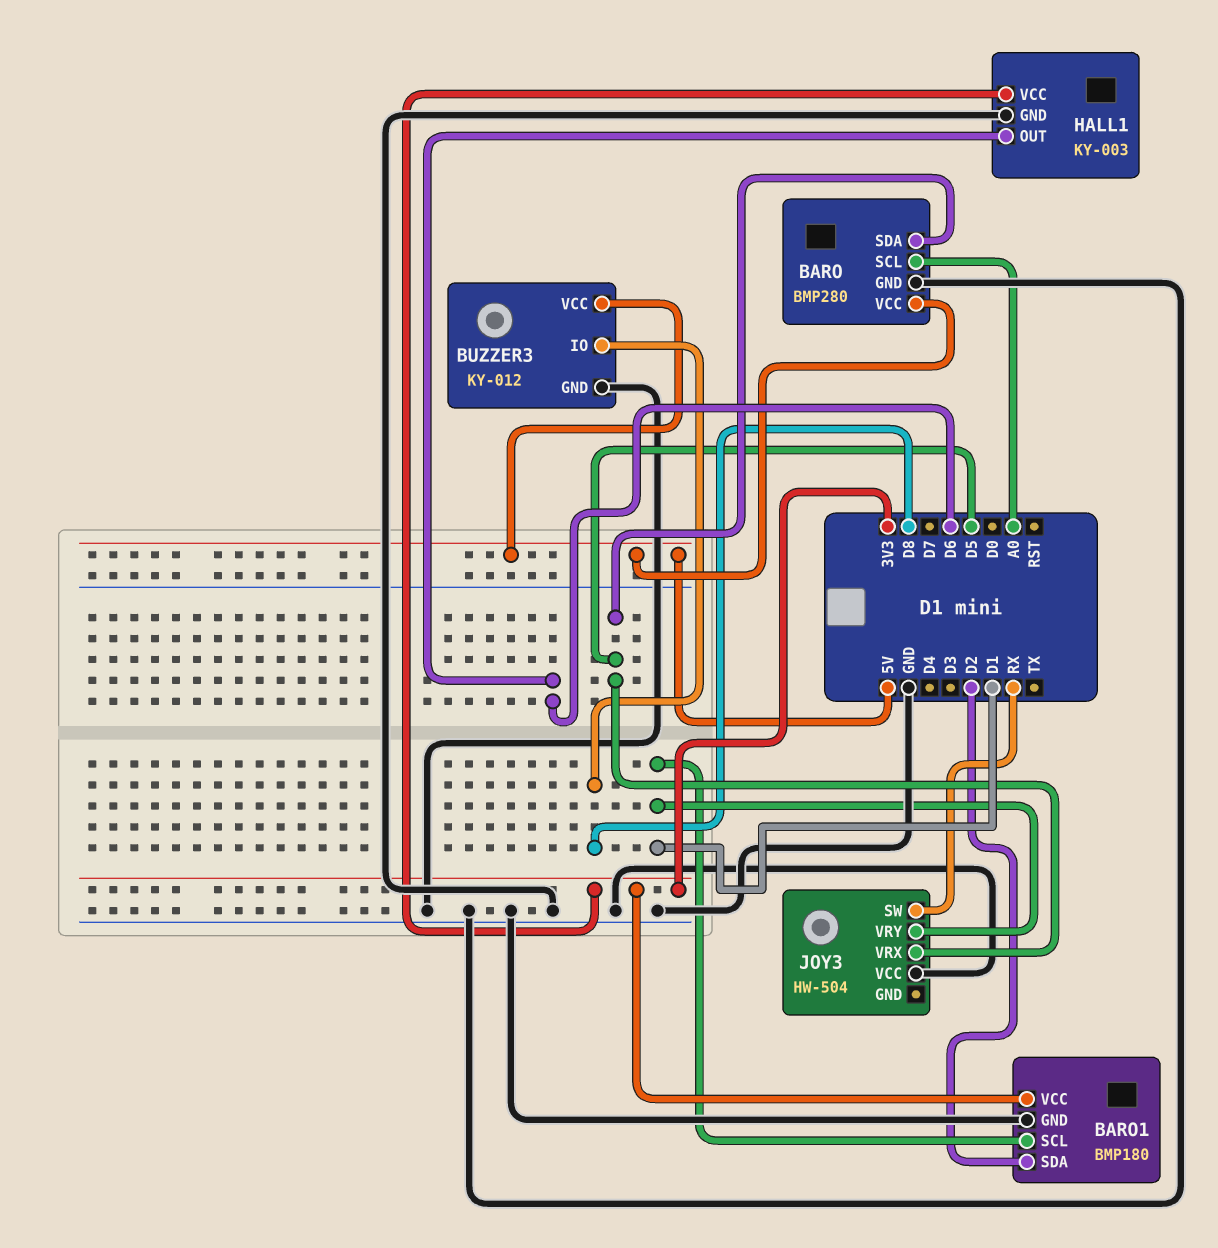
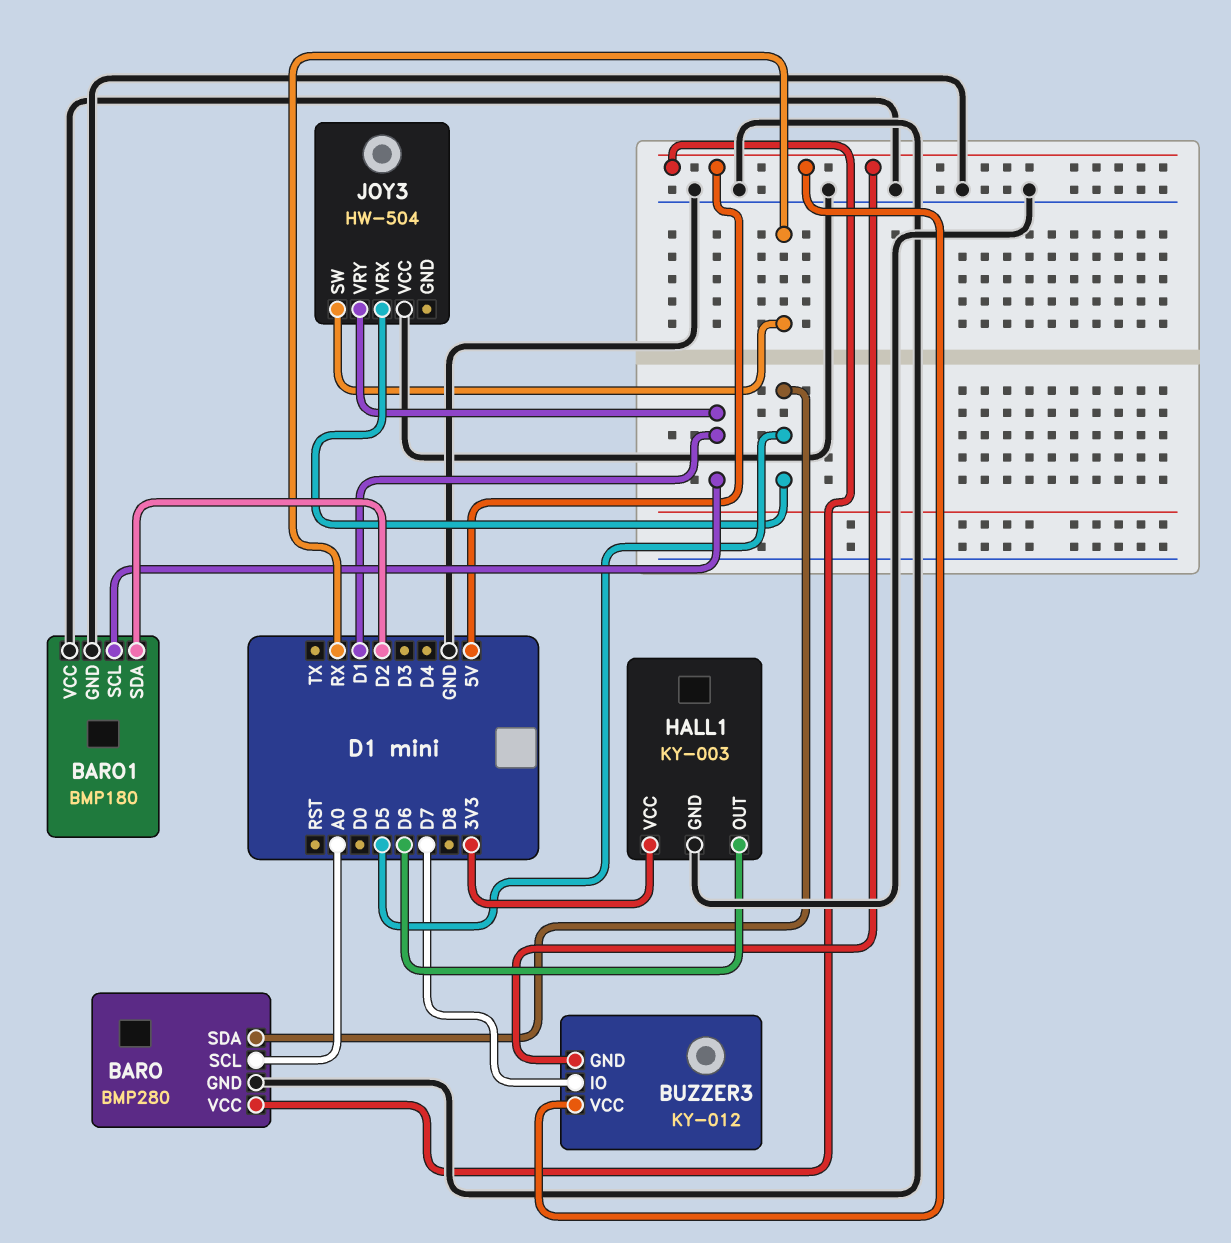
BARO1 pin VCC: 3V3 -> GND
BUZZER3 pin GND: GND -> 5V
BUZZER3 pin IO: D8 -> D7

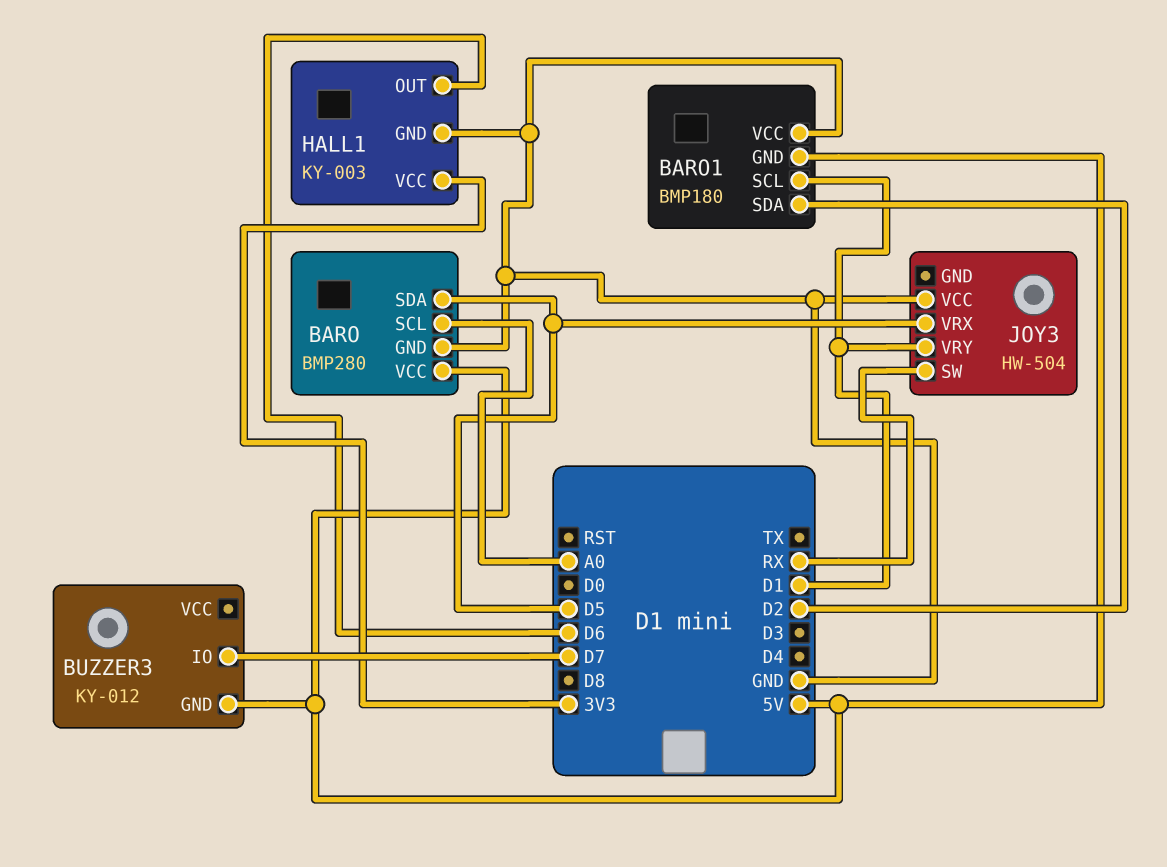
BARO1 pin GND: GND -> 5V
BUZZER3 pin VCC: 5V -> none

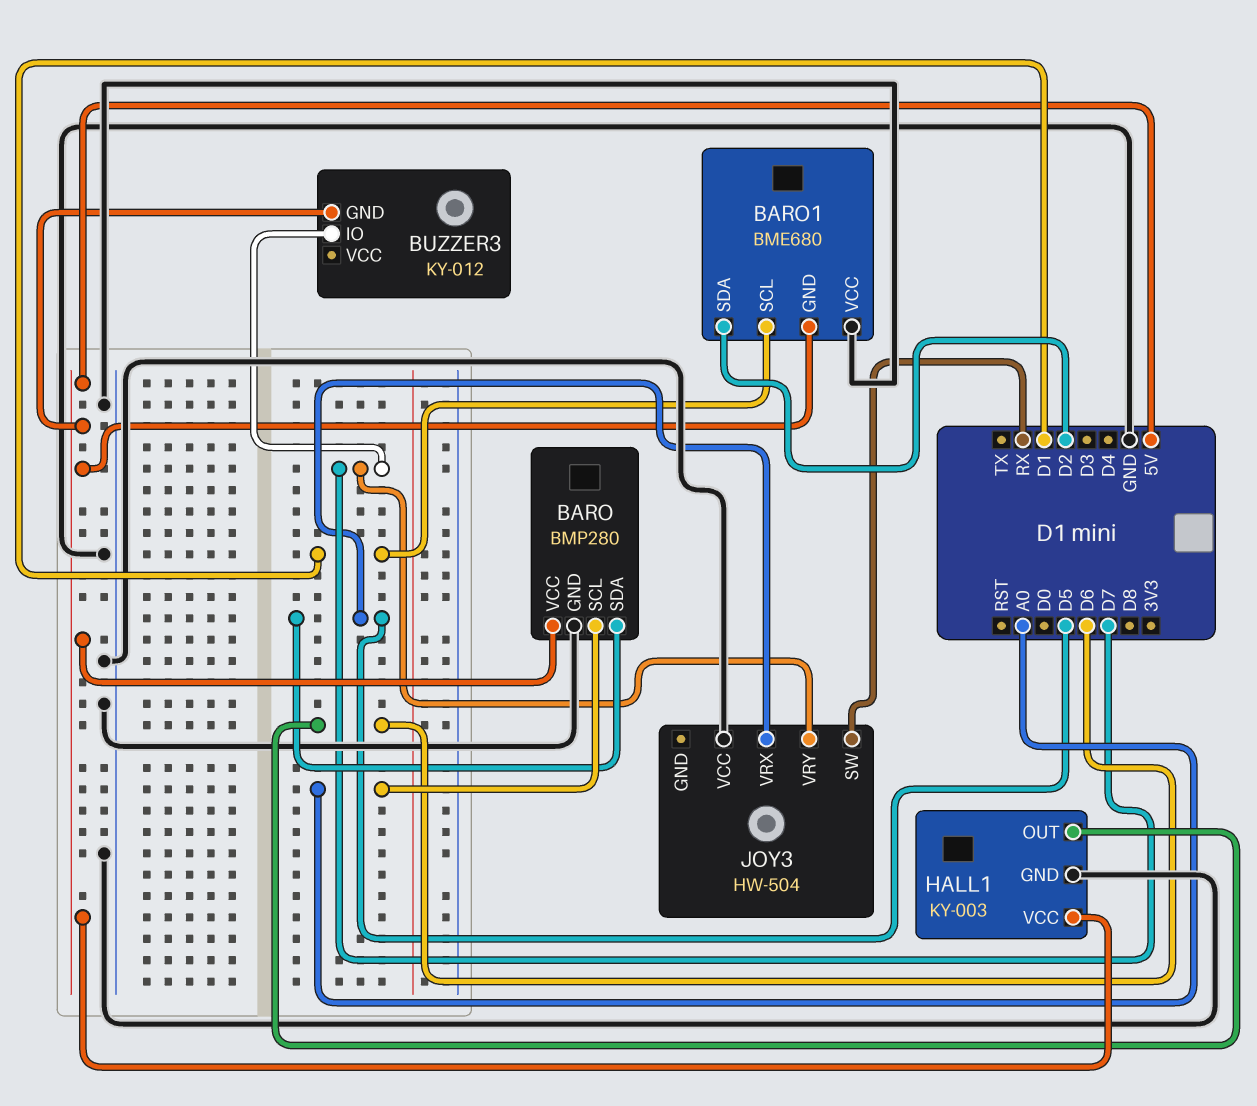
BARO1: BMP180 -> BME680
HALL1 pin VCC: 3V3 -> 5V
JOY3 pin VRY: D1 -> D7

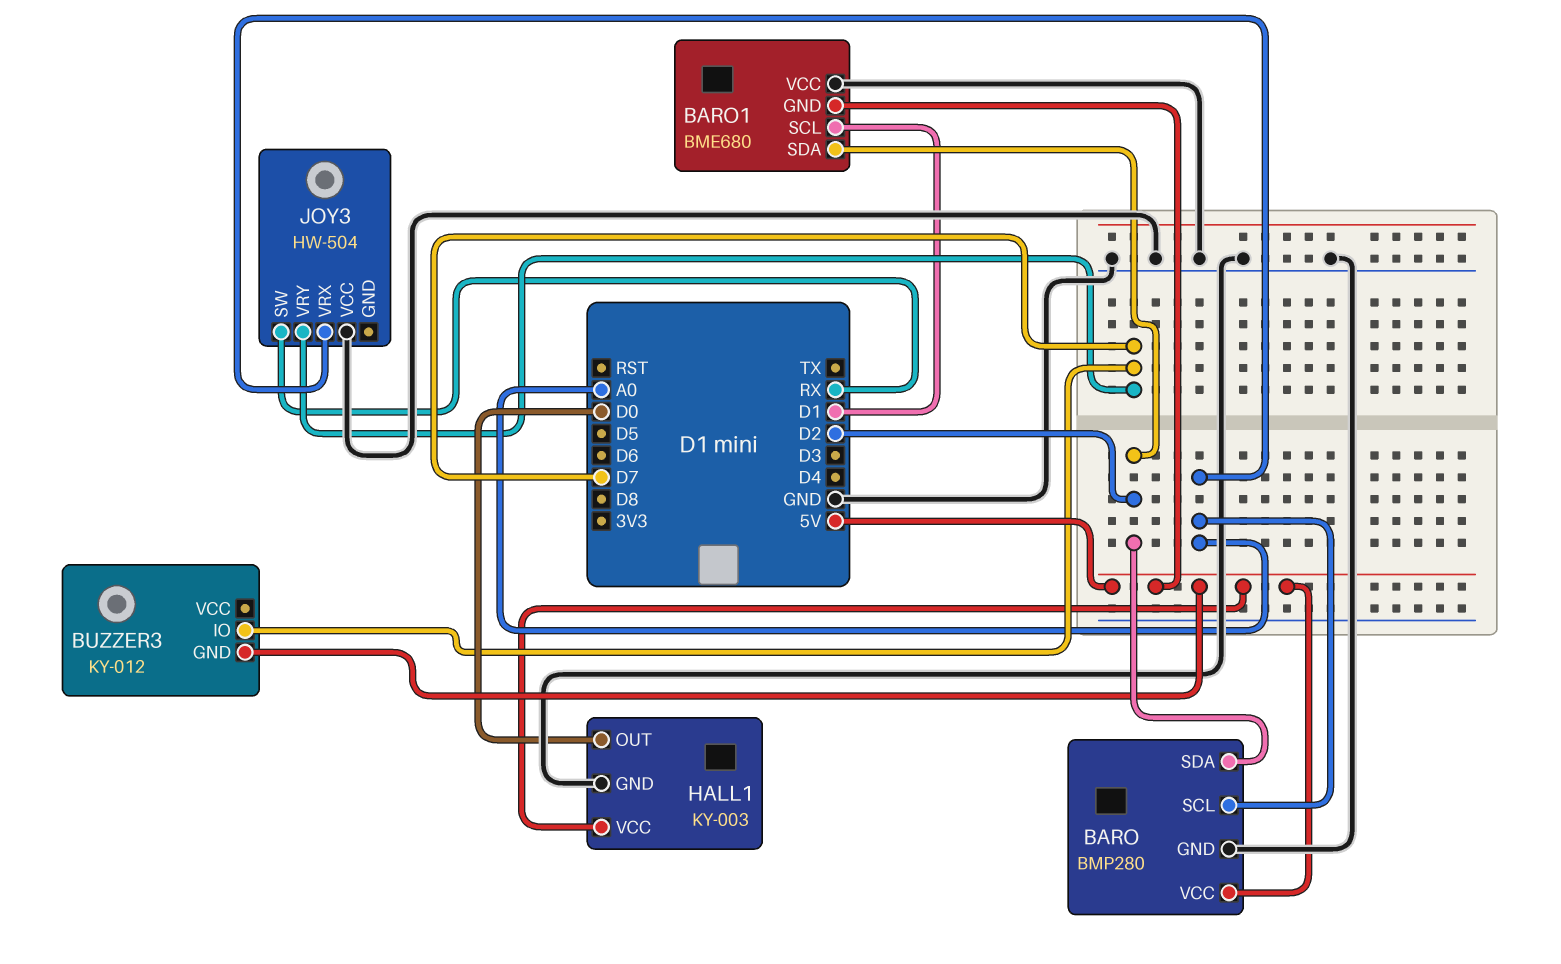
BARO pin SDA: D5 -> D2
HALL1 pin OUT: D6 -> D0
JOY3 pin VRX: D5 -> A0

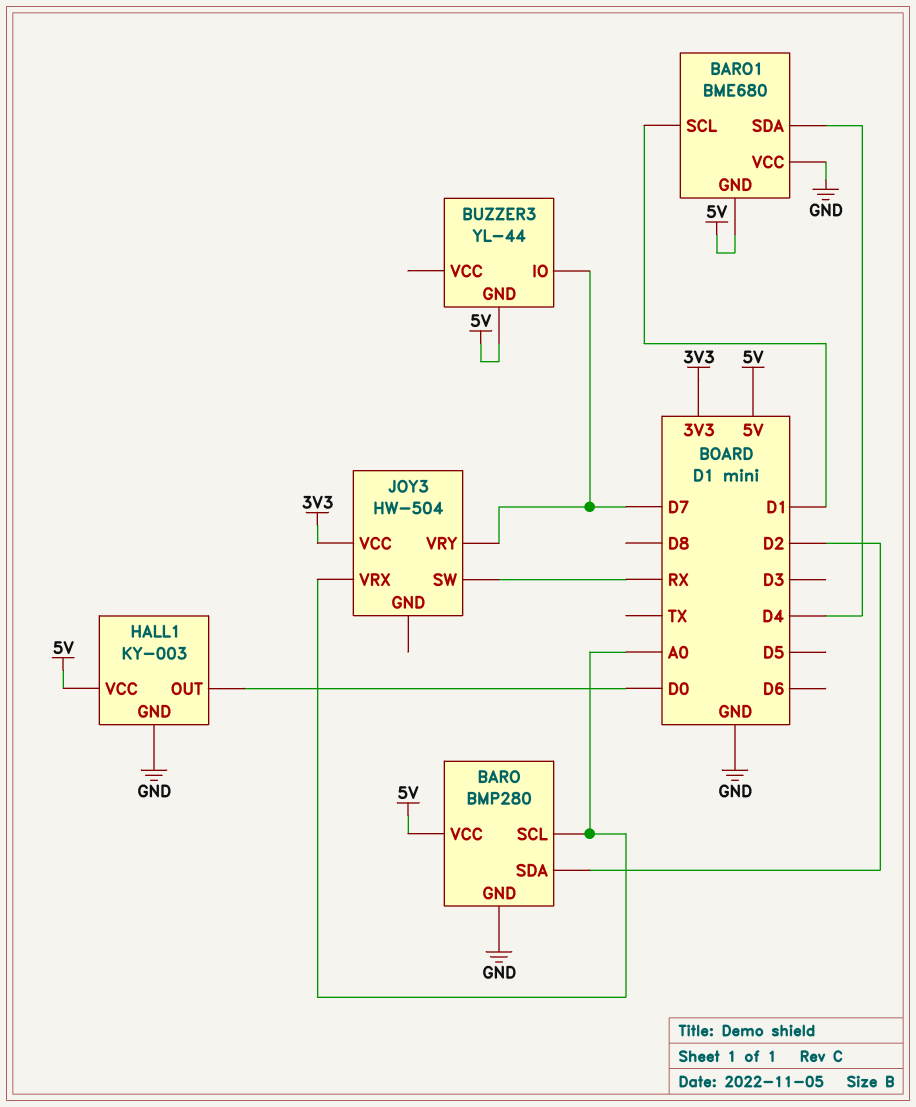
BARO1 pin SDA: D2 -> D4
BUZZER3: KY-012 -> YL-44
JOY3 pin VCC: GND -> 3V3

